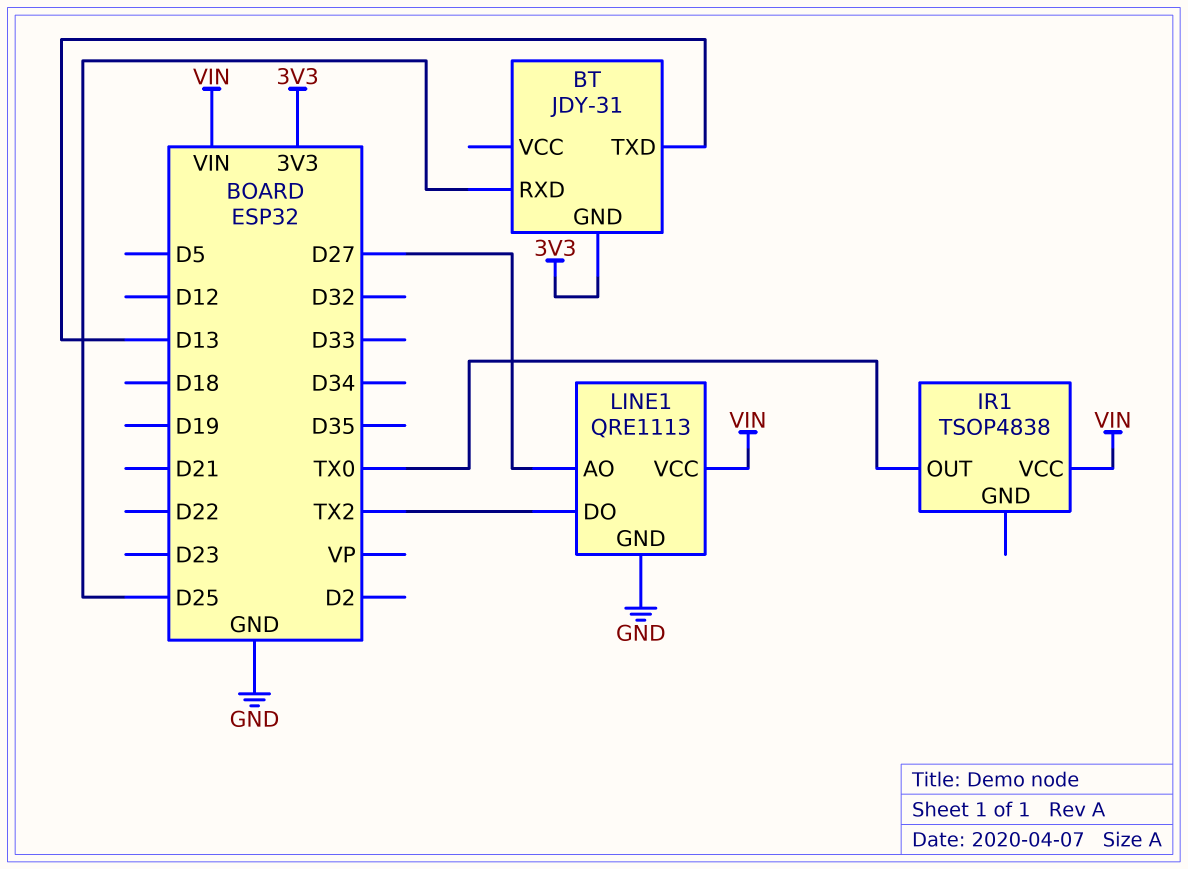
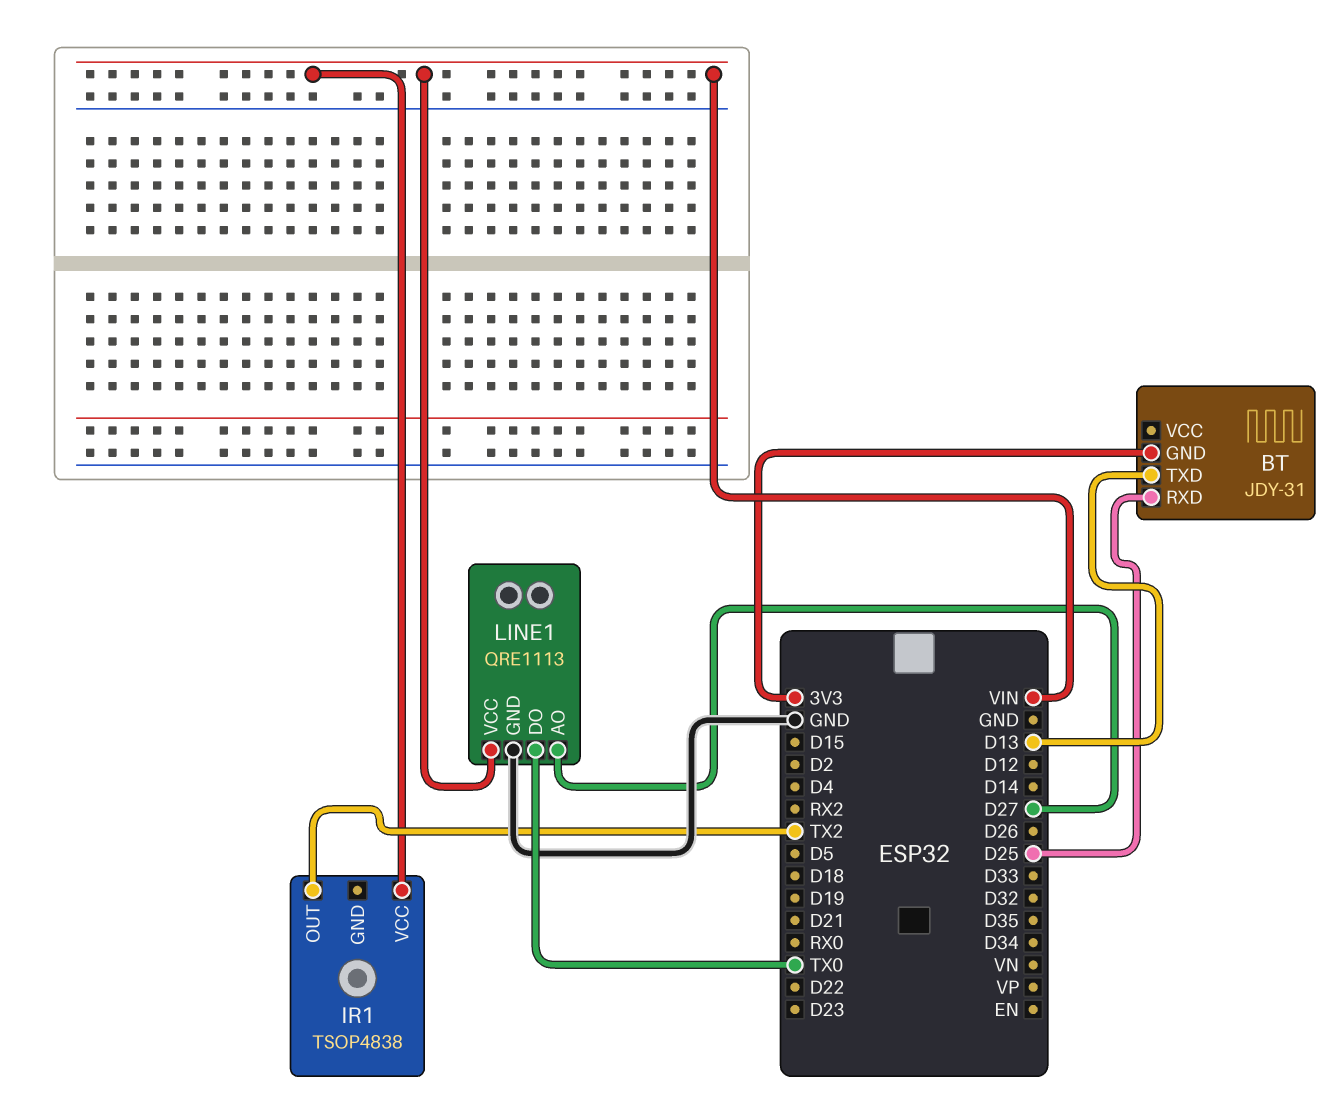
IR1 pin OUT: TX0 -> TX2
LINE1 pin DO: TX2 -> TX0

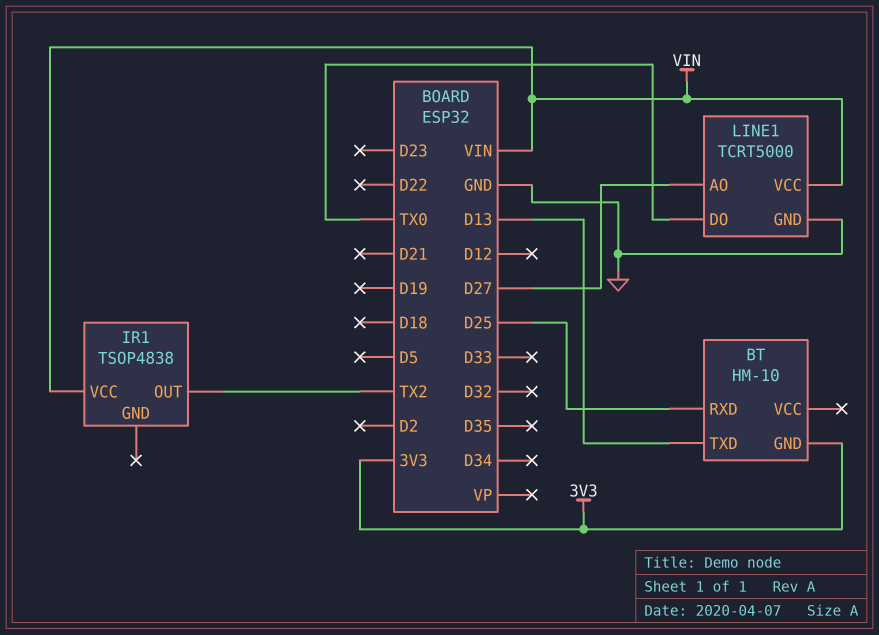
BT: JDY-31 -> HM-10
LINE1: QRE1113 -> TCRT5000

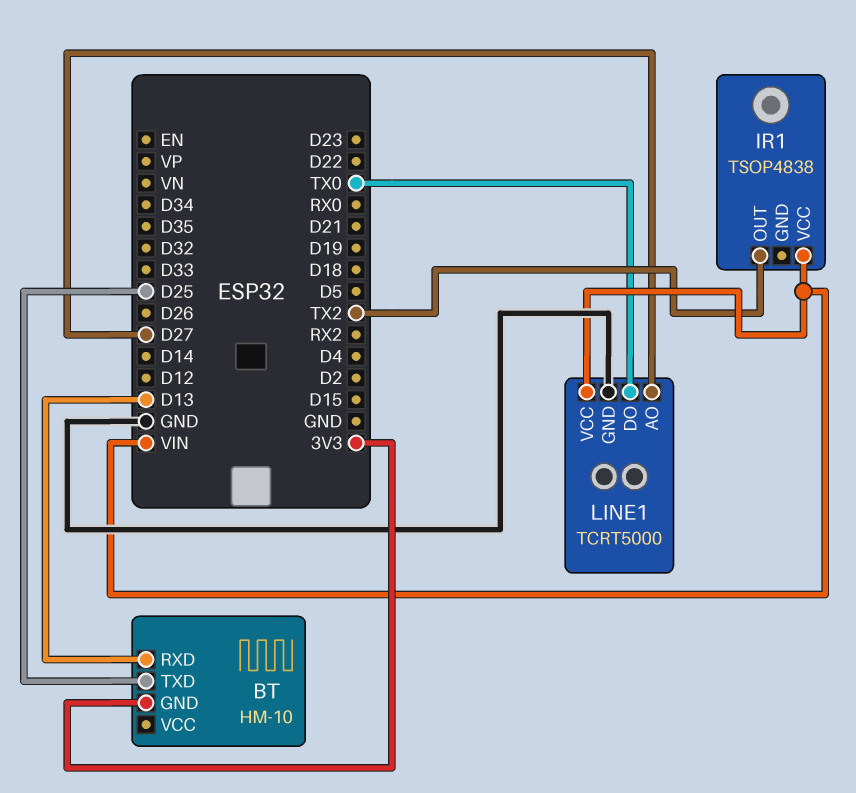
BT pin RXD: D25 -> D13
BT pin TXD: D13 -> D25

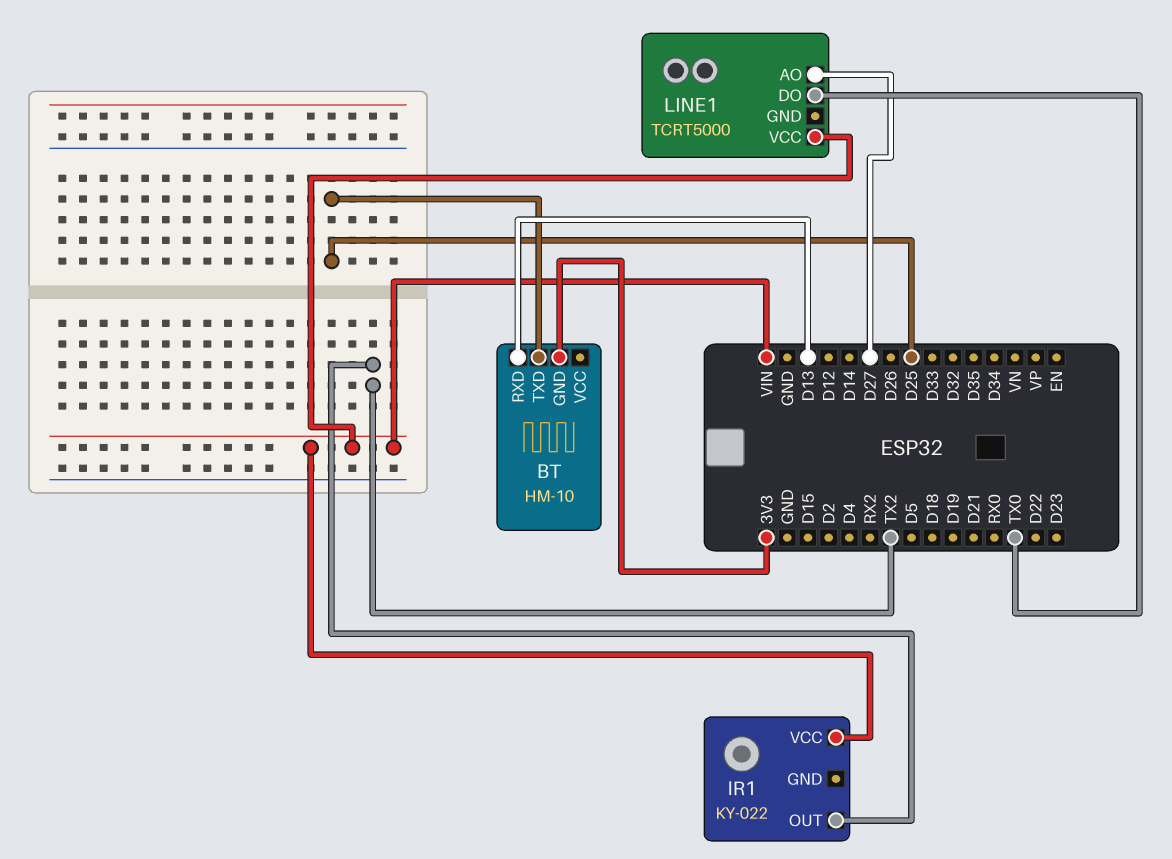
IR1: TSOP4838 -> KY-022
LINE1 pin GND: GND -> none

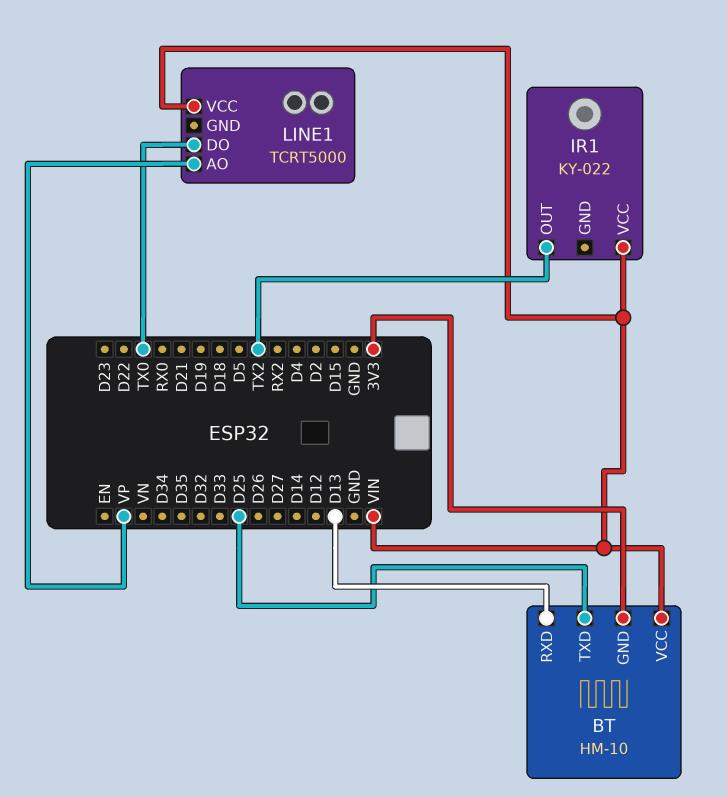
BT pin VCC: none -> VIN
LINE1 pin AO: D27 -> VP

